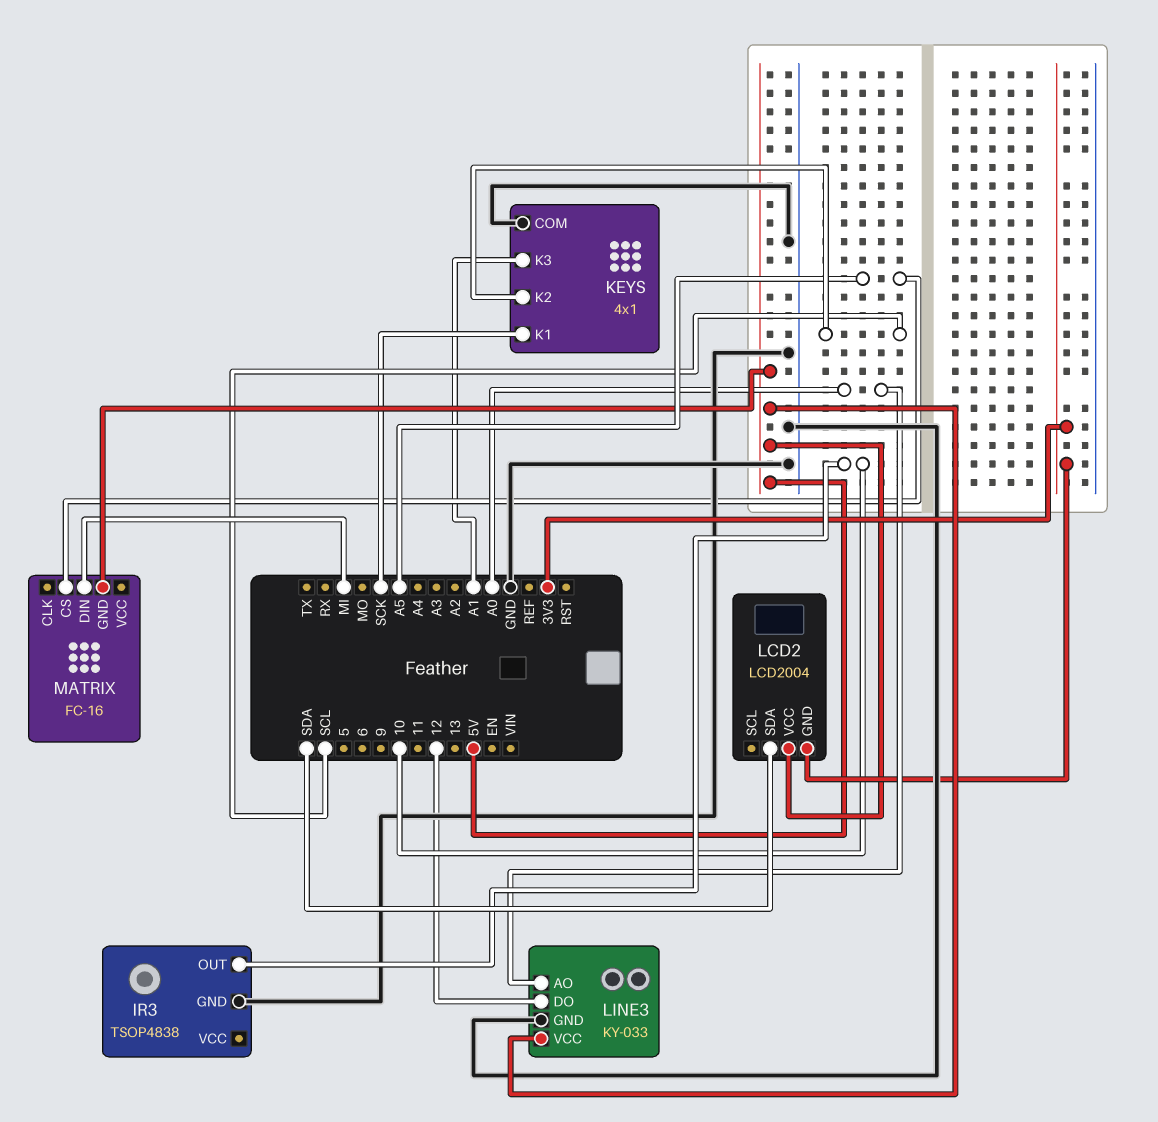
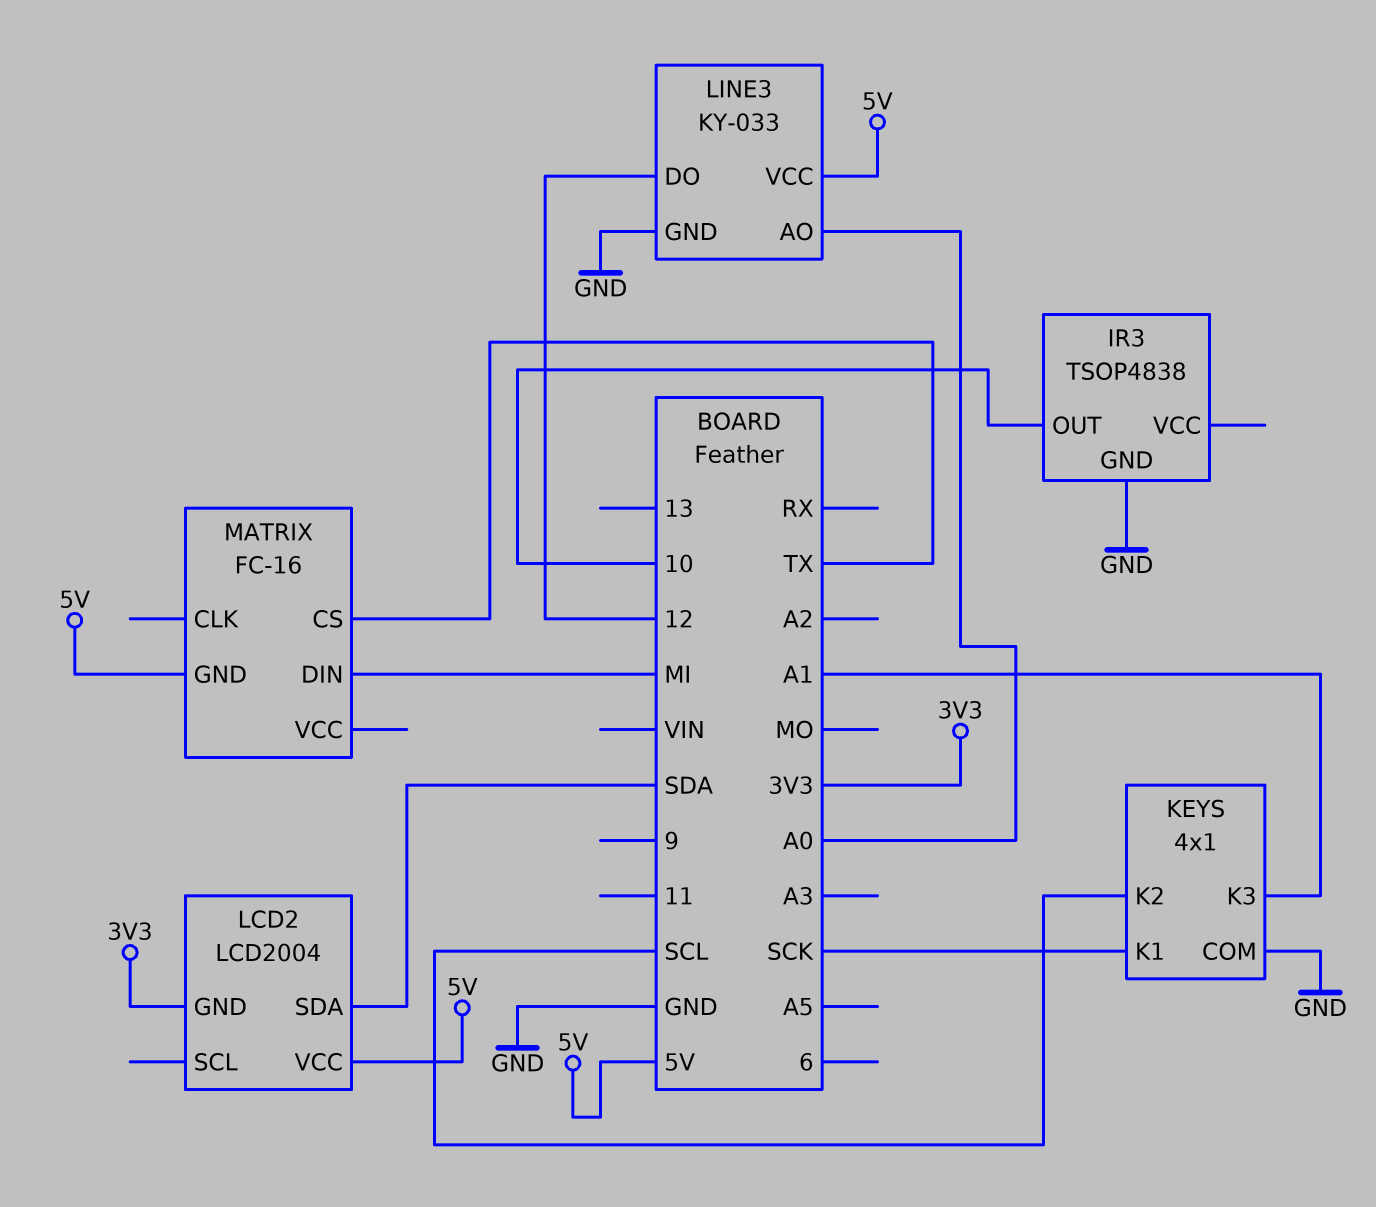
MATRIX pin CS: A5 -> TX

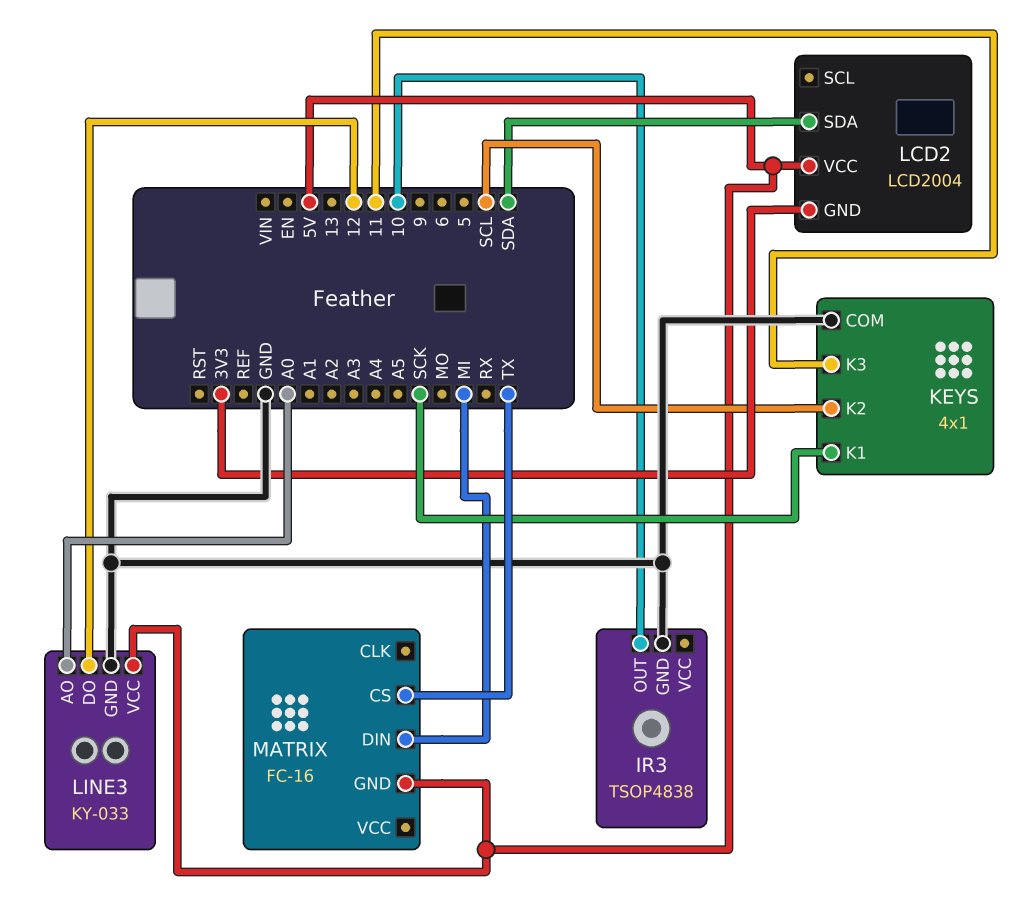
KEYS pin K3: A1 -> 11

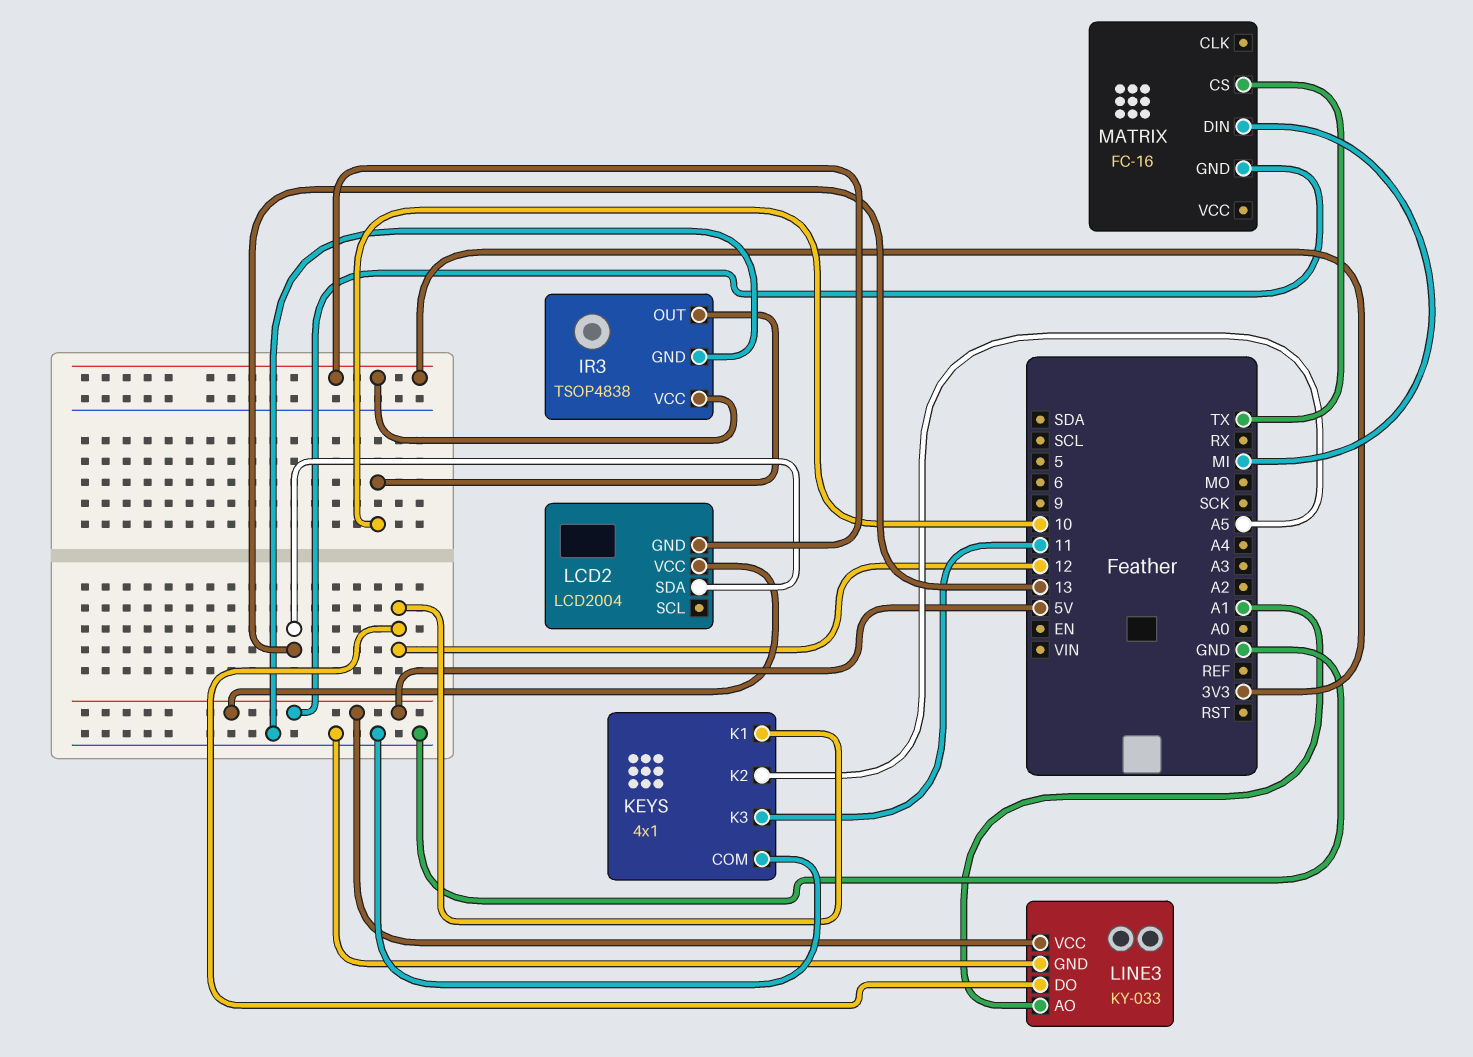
IR3 pin VCC: none -> 3V3
KEYS pin K1: SCK -> 12
KEYS pin K2: SCL -> A5
LCD2 pin SDA: SDA -> 13
LINE3 pin AO: A0 -> A1

